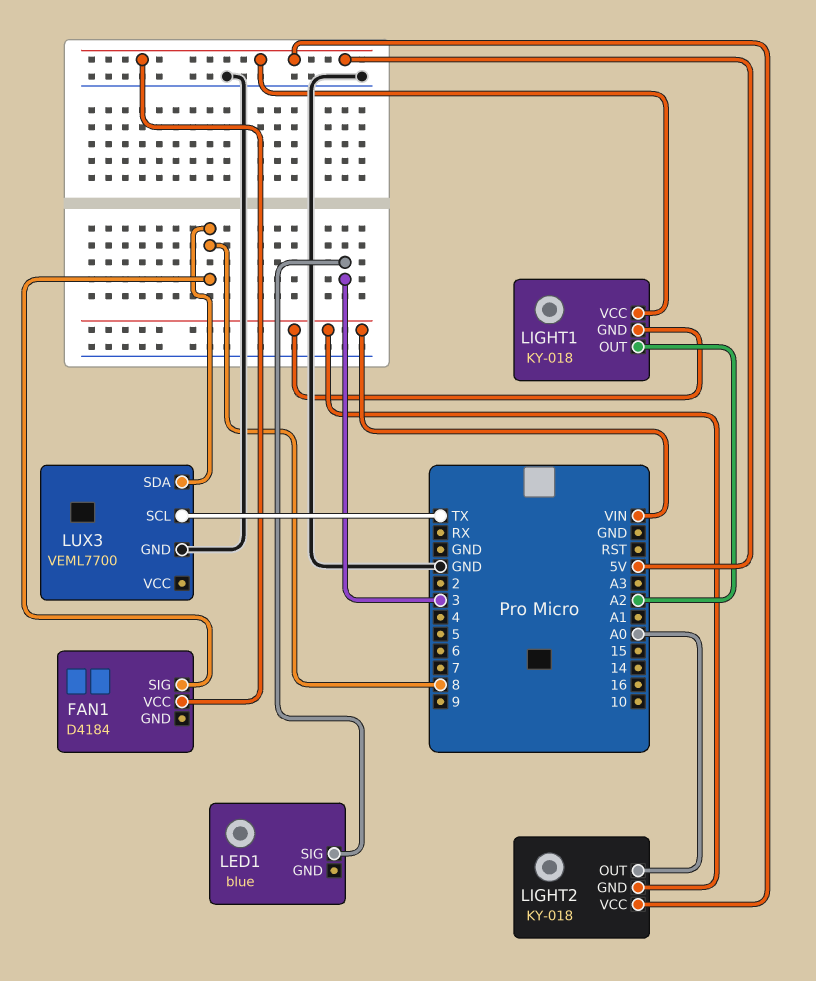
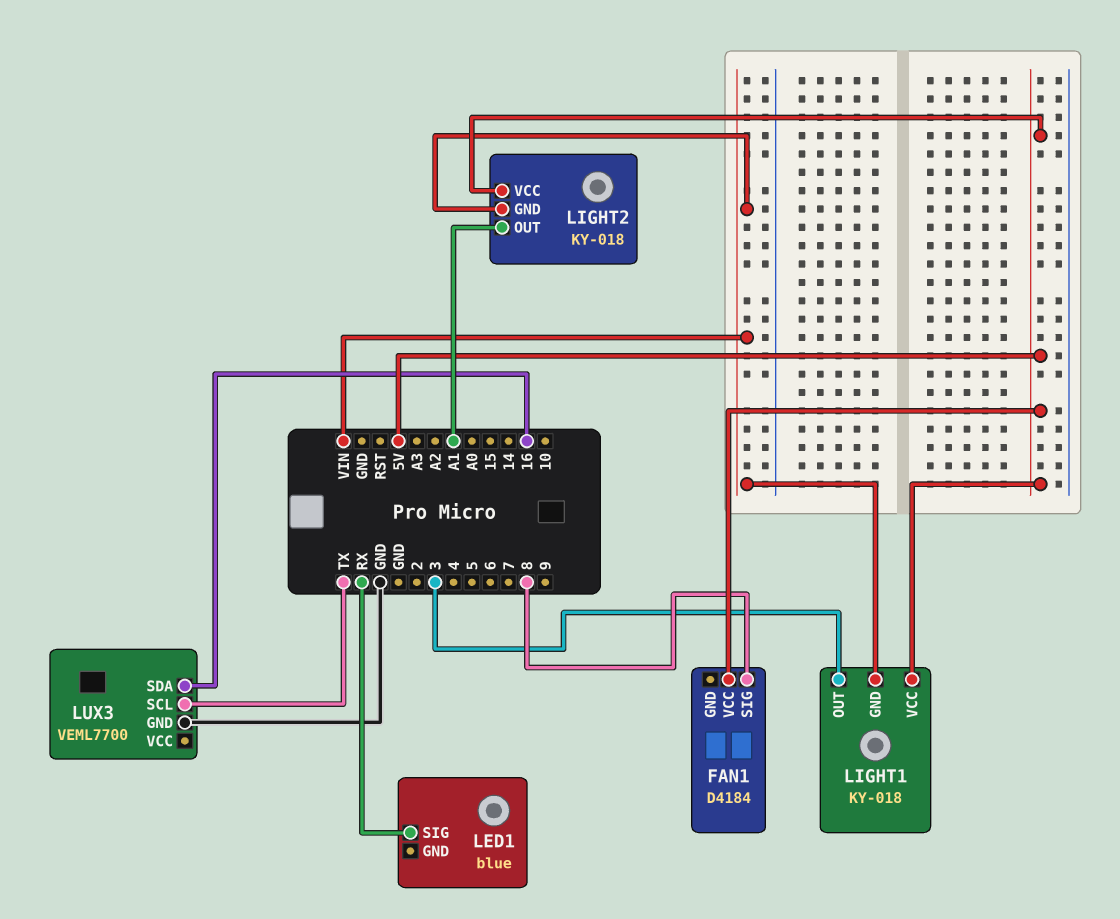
LED1 pin SIG: 3 -> RX
LIGHT1 pin OUT: A2 -> 3
LIGHT2 pin OUT: A0 -> A1
LUX3 pin SDA: 8 -> 16

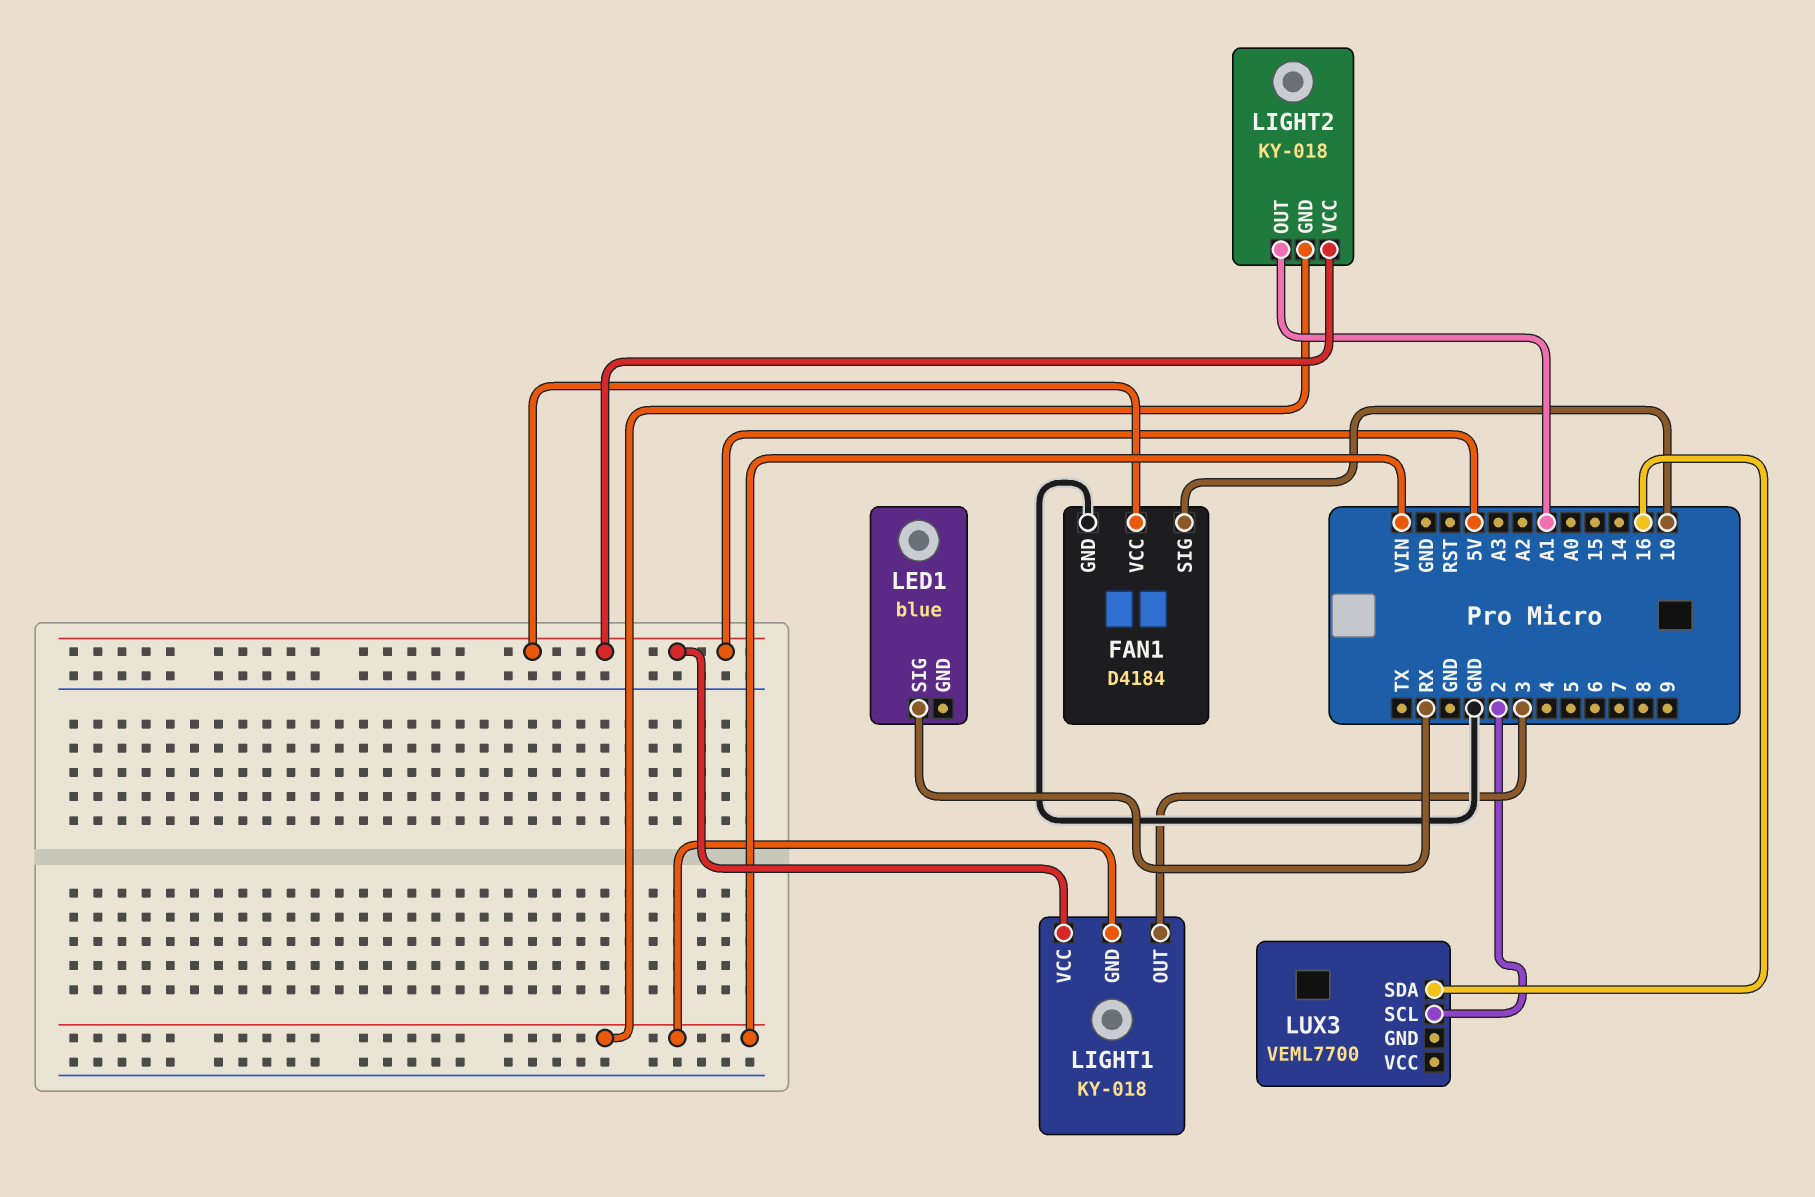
FAN1 pin GND: none -> GND
FAN1 pin SIG: 8 -> 10
LUX3 pin GND: GND -> none
LUX3 pin SCL: TX -> 2

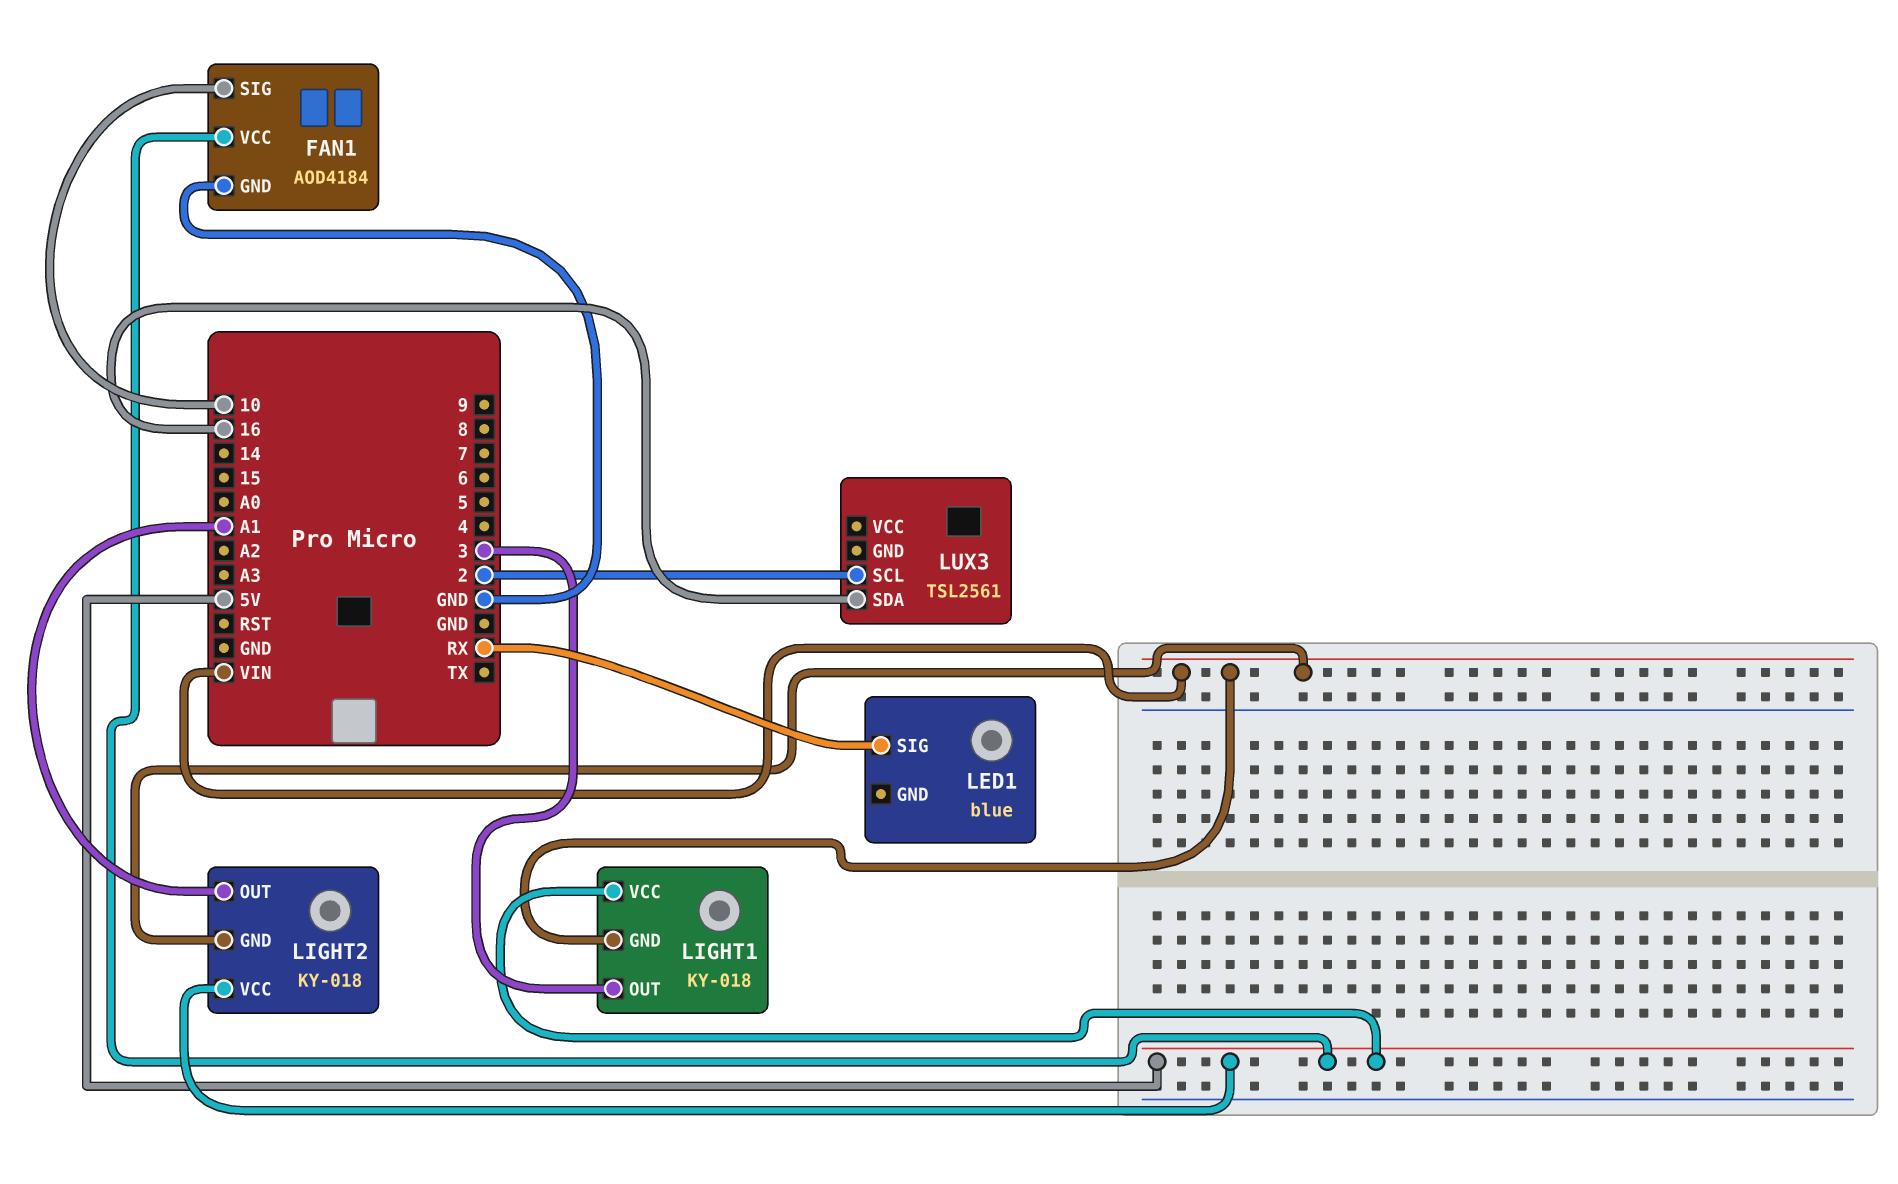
FAN1: D4184 -> AOD4184
LUX3: VEML7700 -> TSL2561

